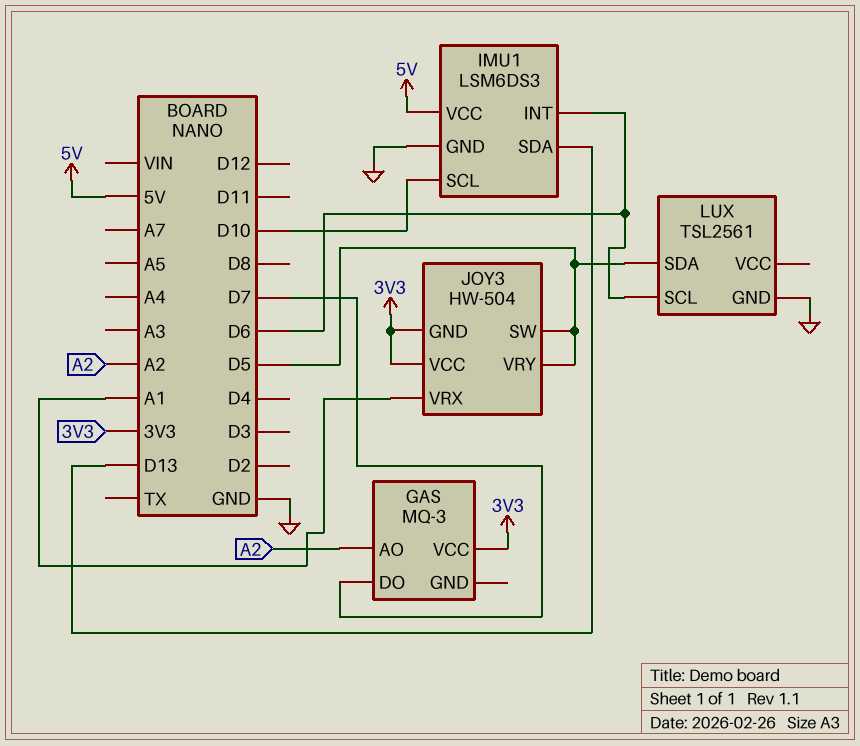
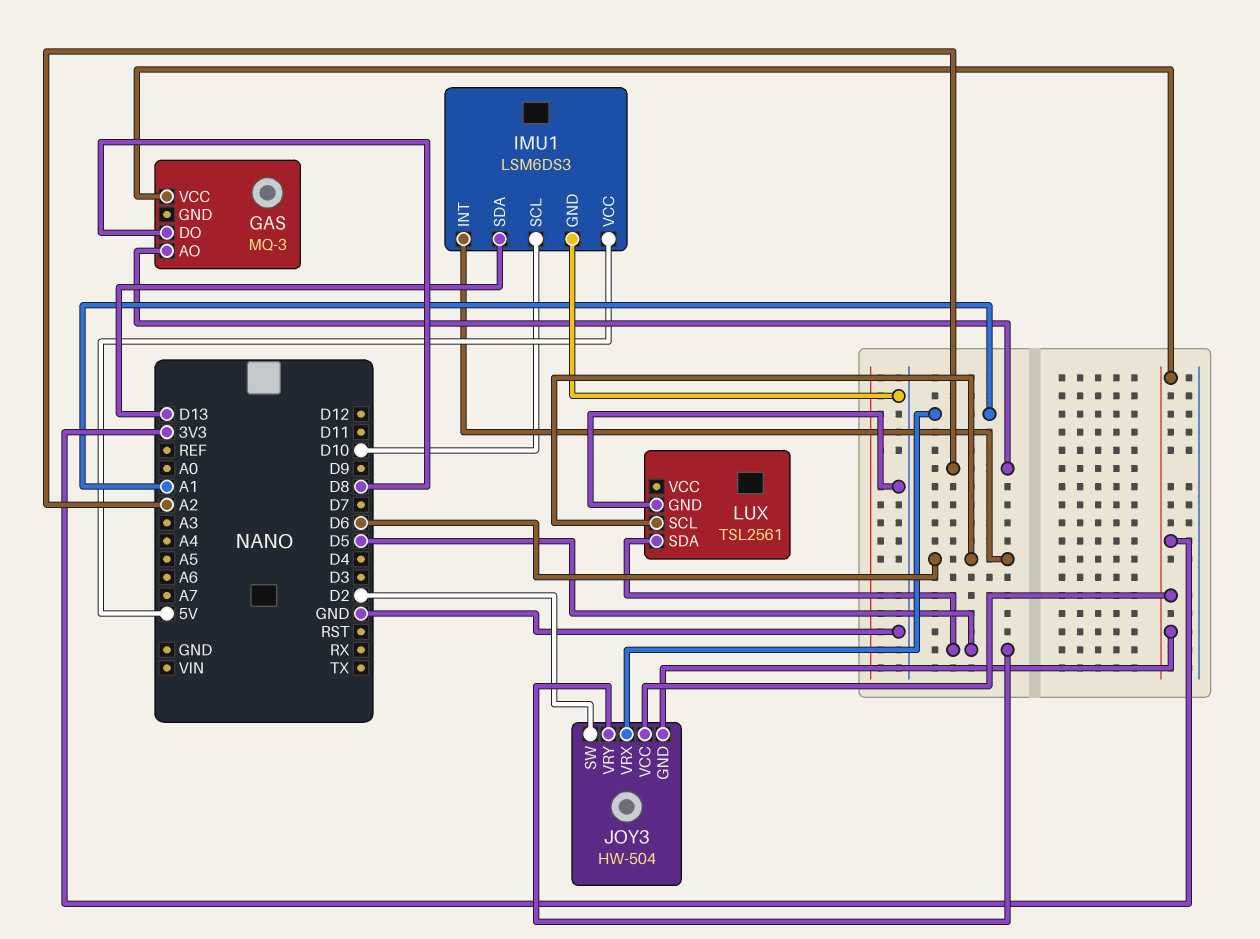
GAS pin DO: D7 -> D8
JOY3 pin SW: D5 -> D2

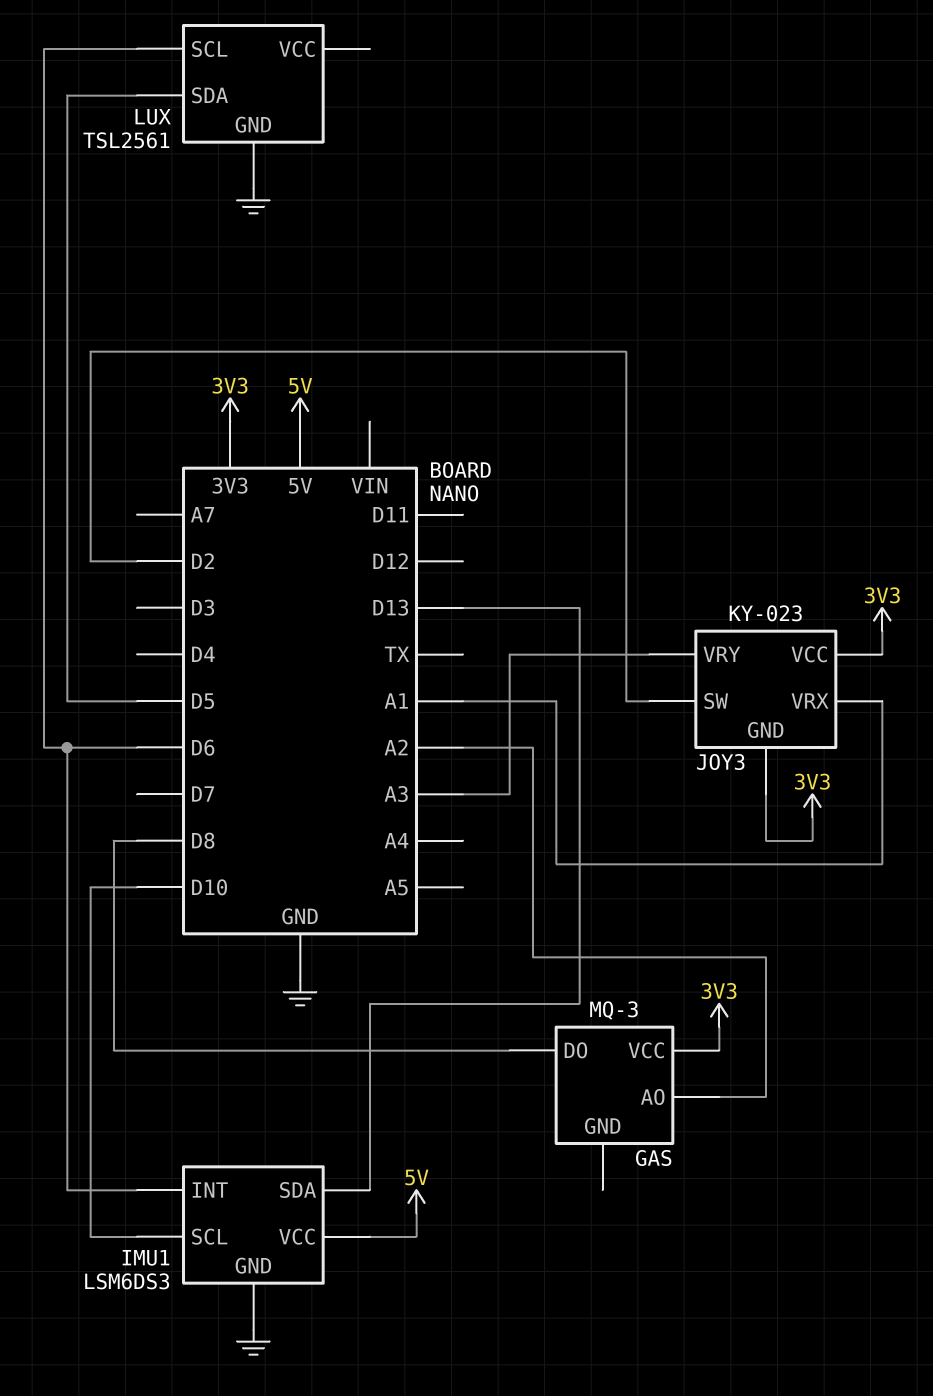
JOY3: HW-504 -> KY-023
JOY3 pin VRY: D5 -> A3

